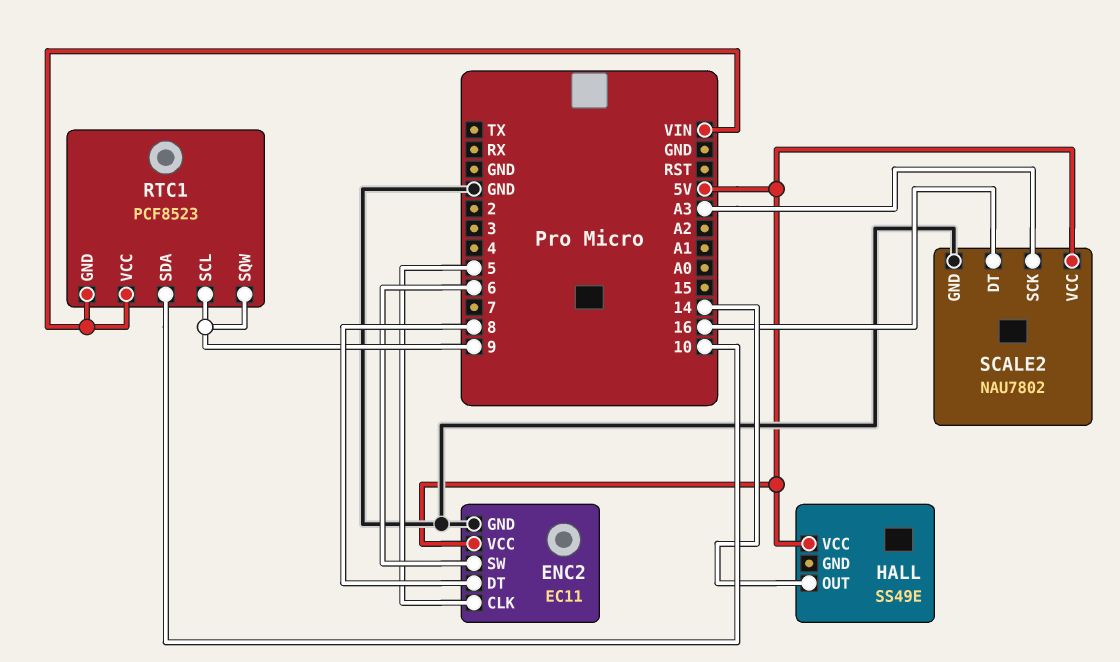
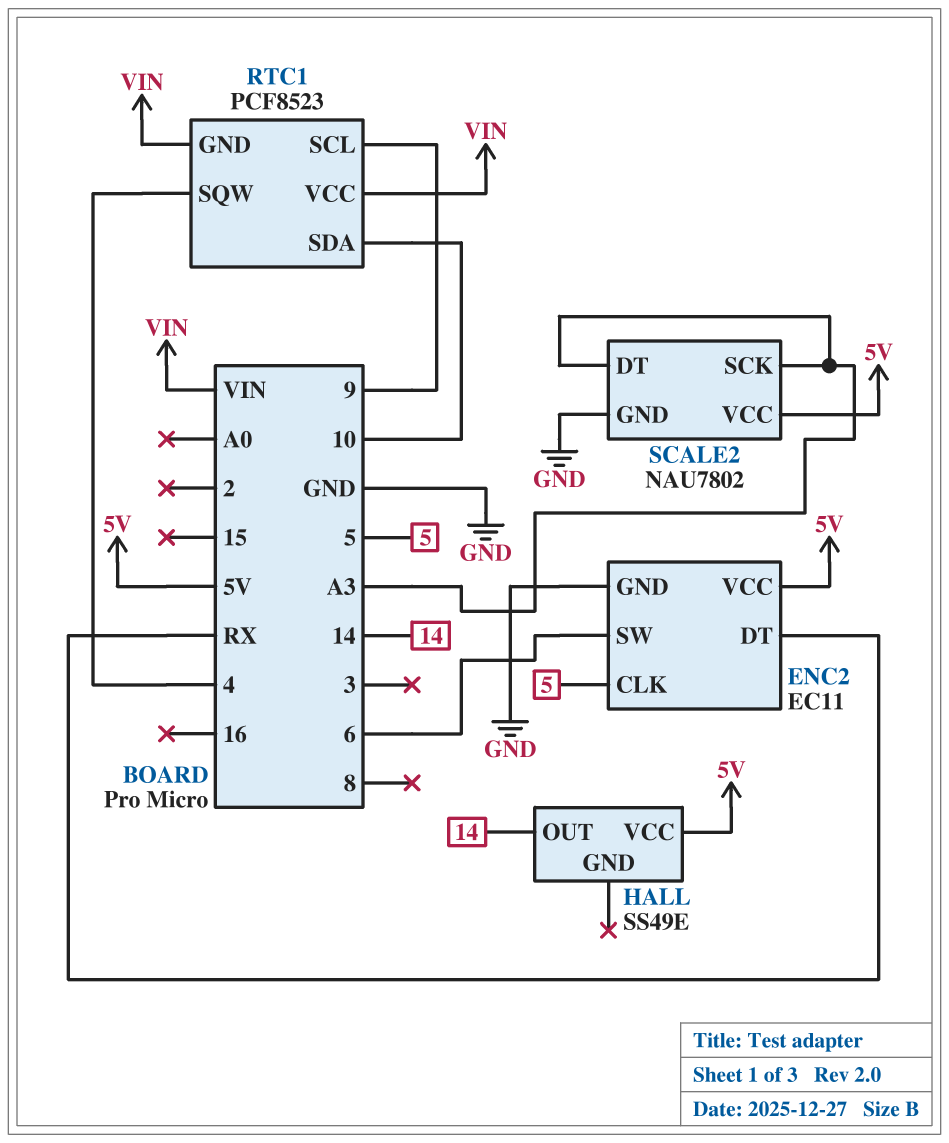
ENC2 pin DT: 8 -> RX
RTC1 pin SQW: 9 -> 4
SCALE2 pin DT: 16 -> A3

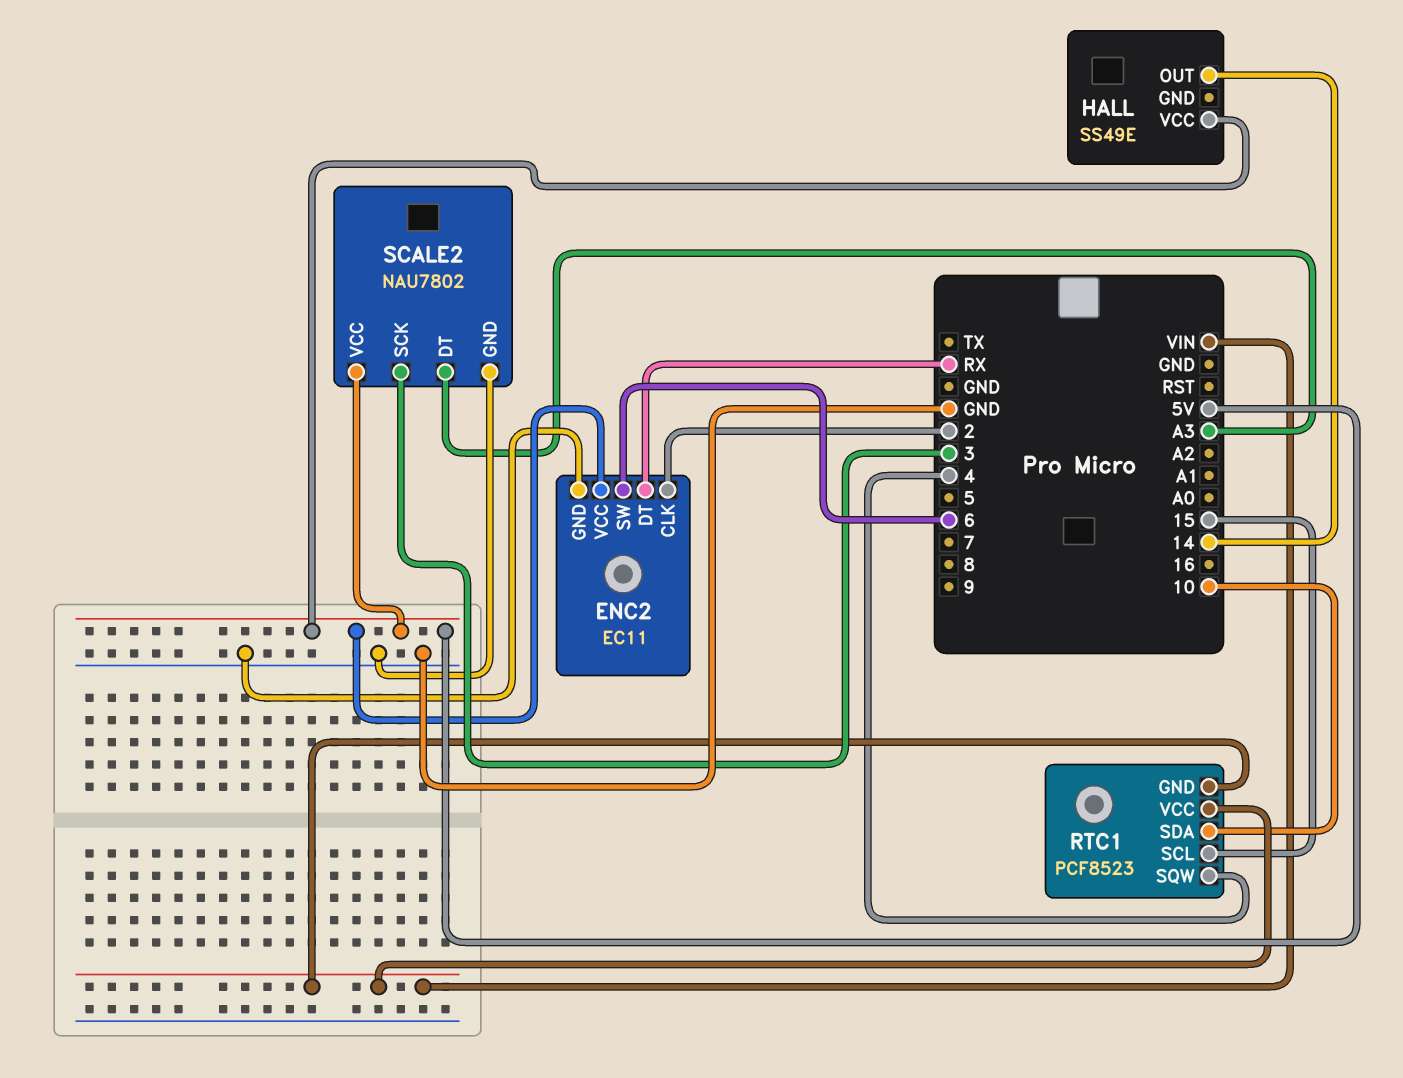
ENC2 pin CLK: 5 -> 2
RTC1 pin SCL: 9 -> 15
SCALE2 pin SCK: A3 -> 3

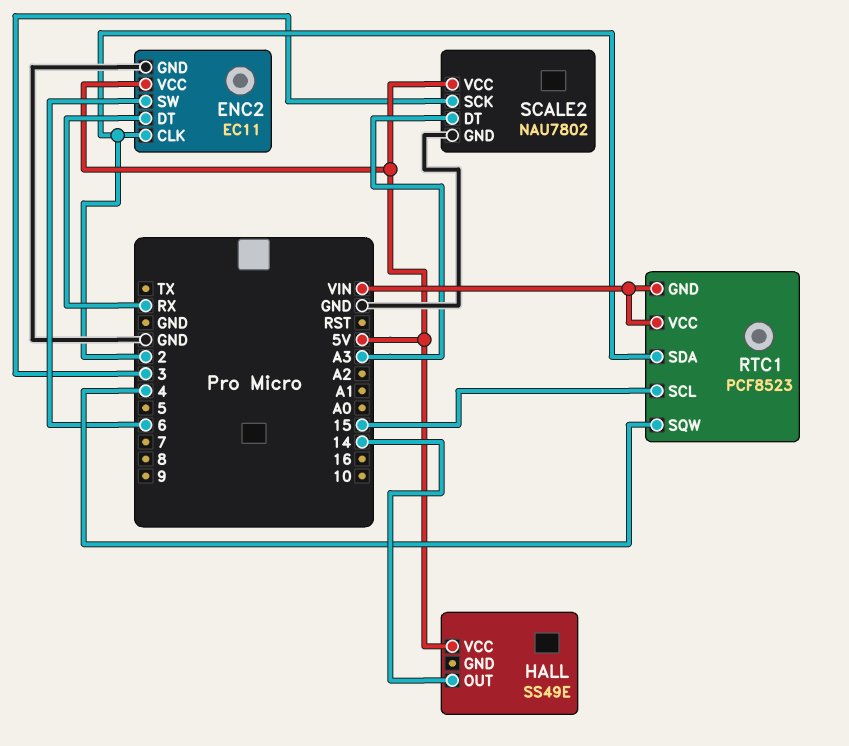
RTC1 pin SDA: 10 -> 2

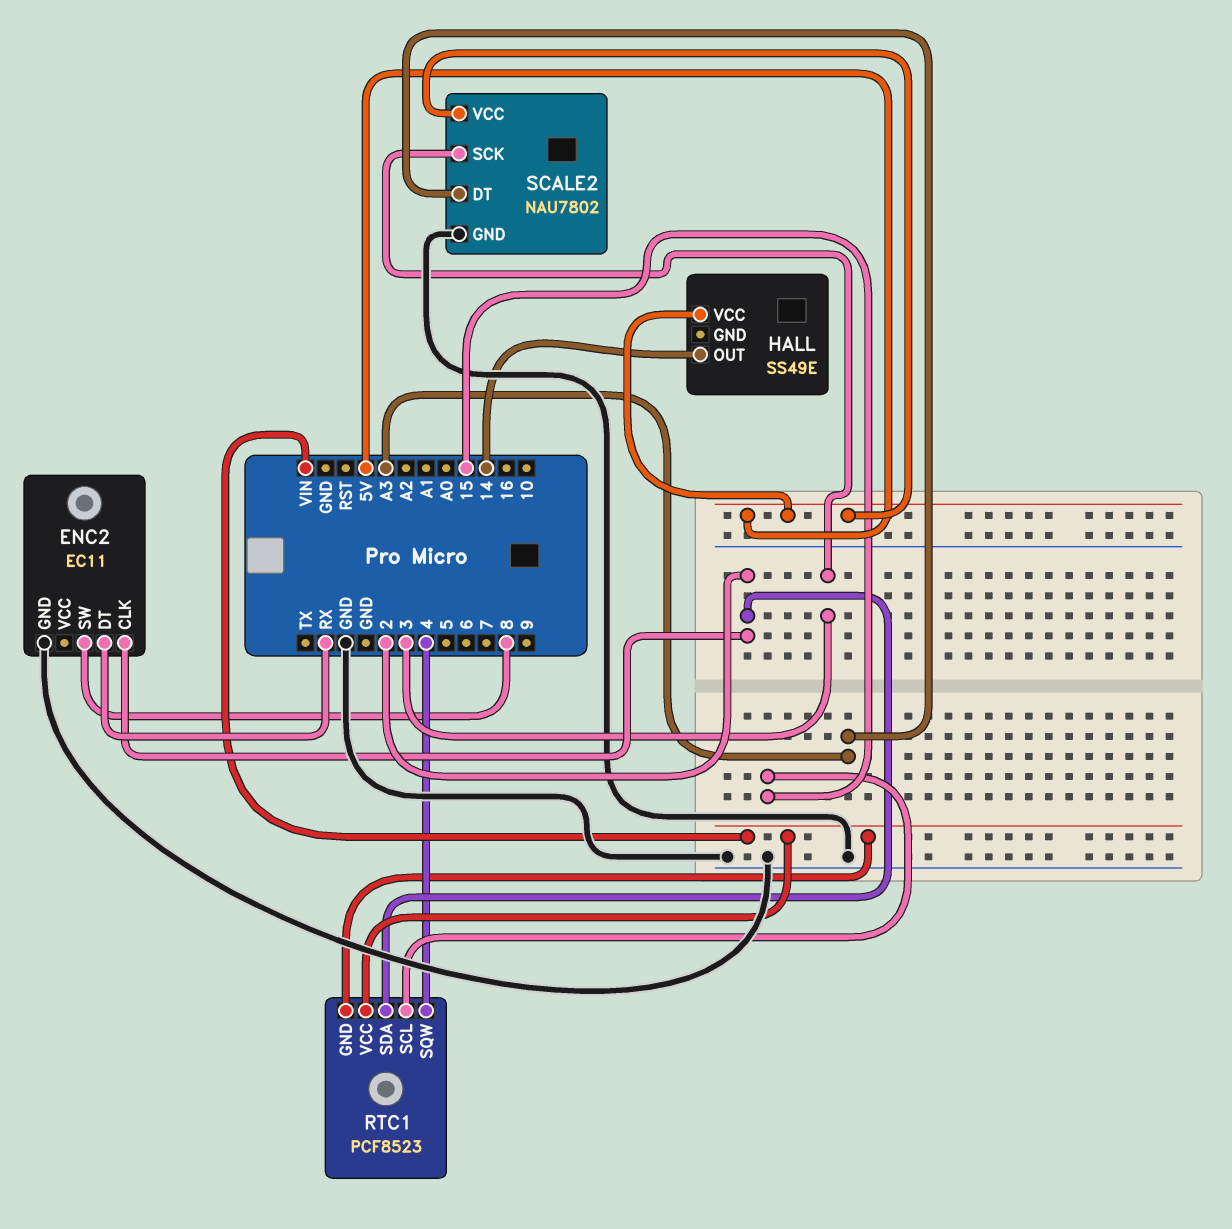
ENC2 pin SW: 6 -> 8
ENC2 pin VCC: 5V -> none

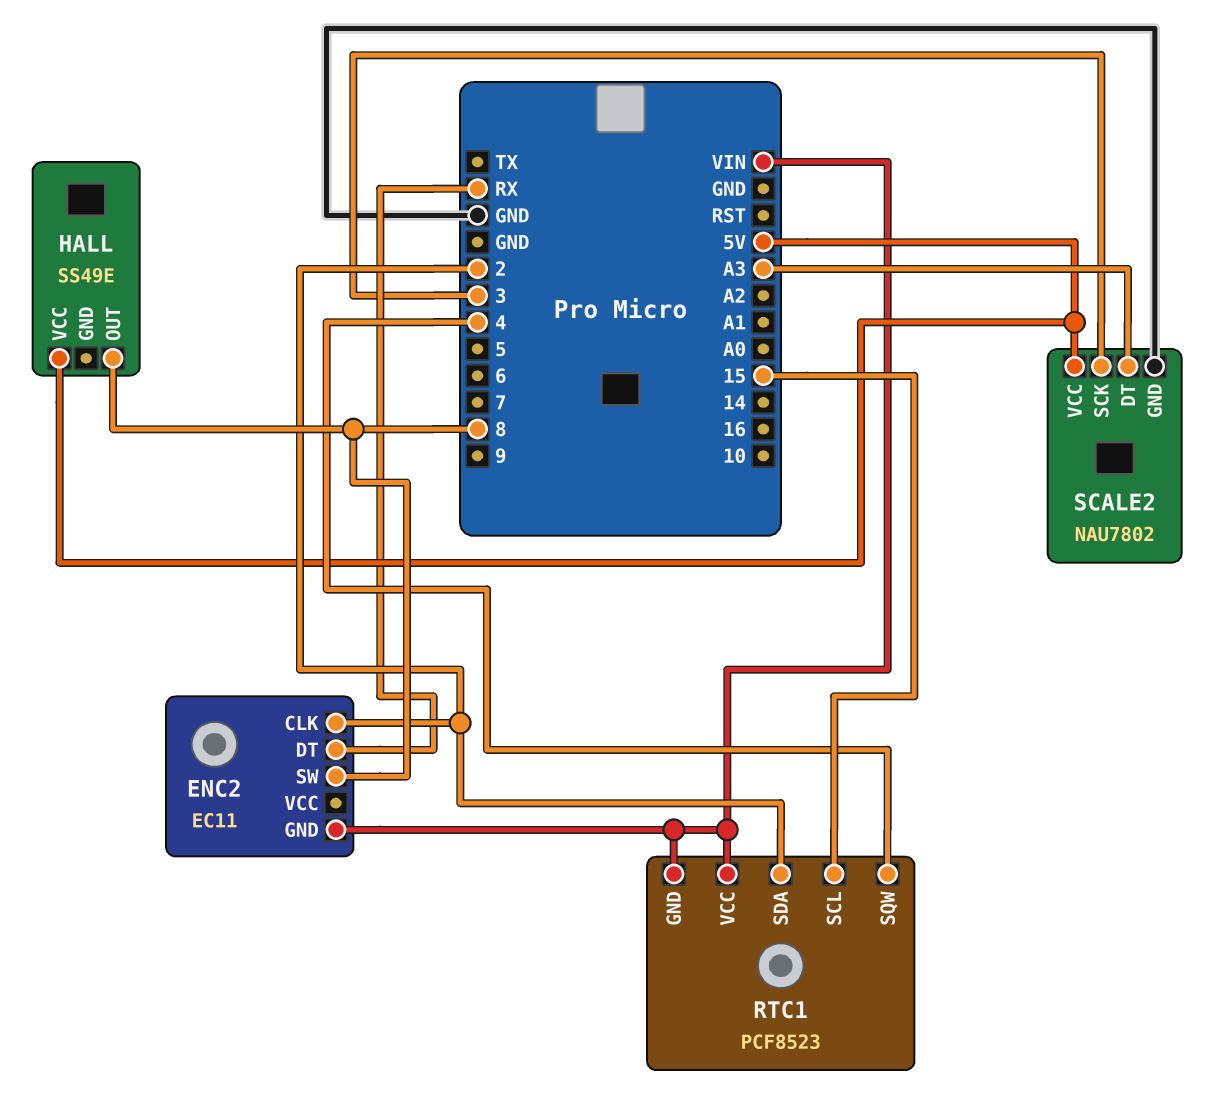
ENC2 pin GND: GND -> VIN
HALL pin OUT: 14 -> 8

